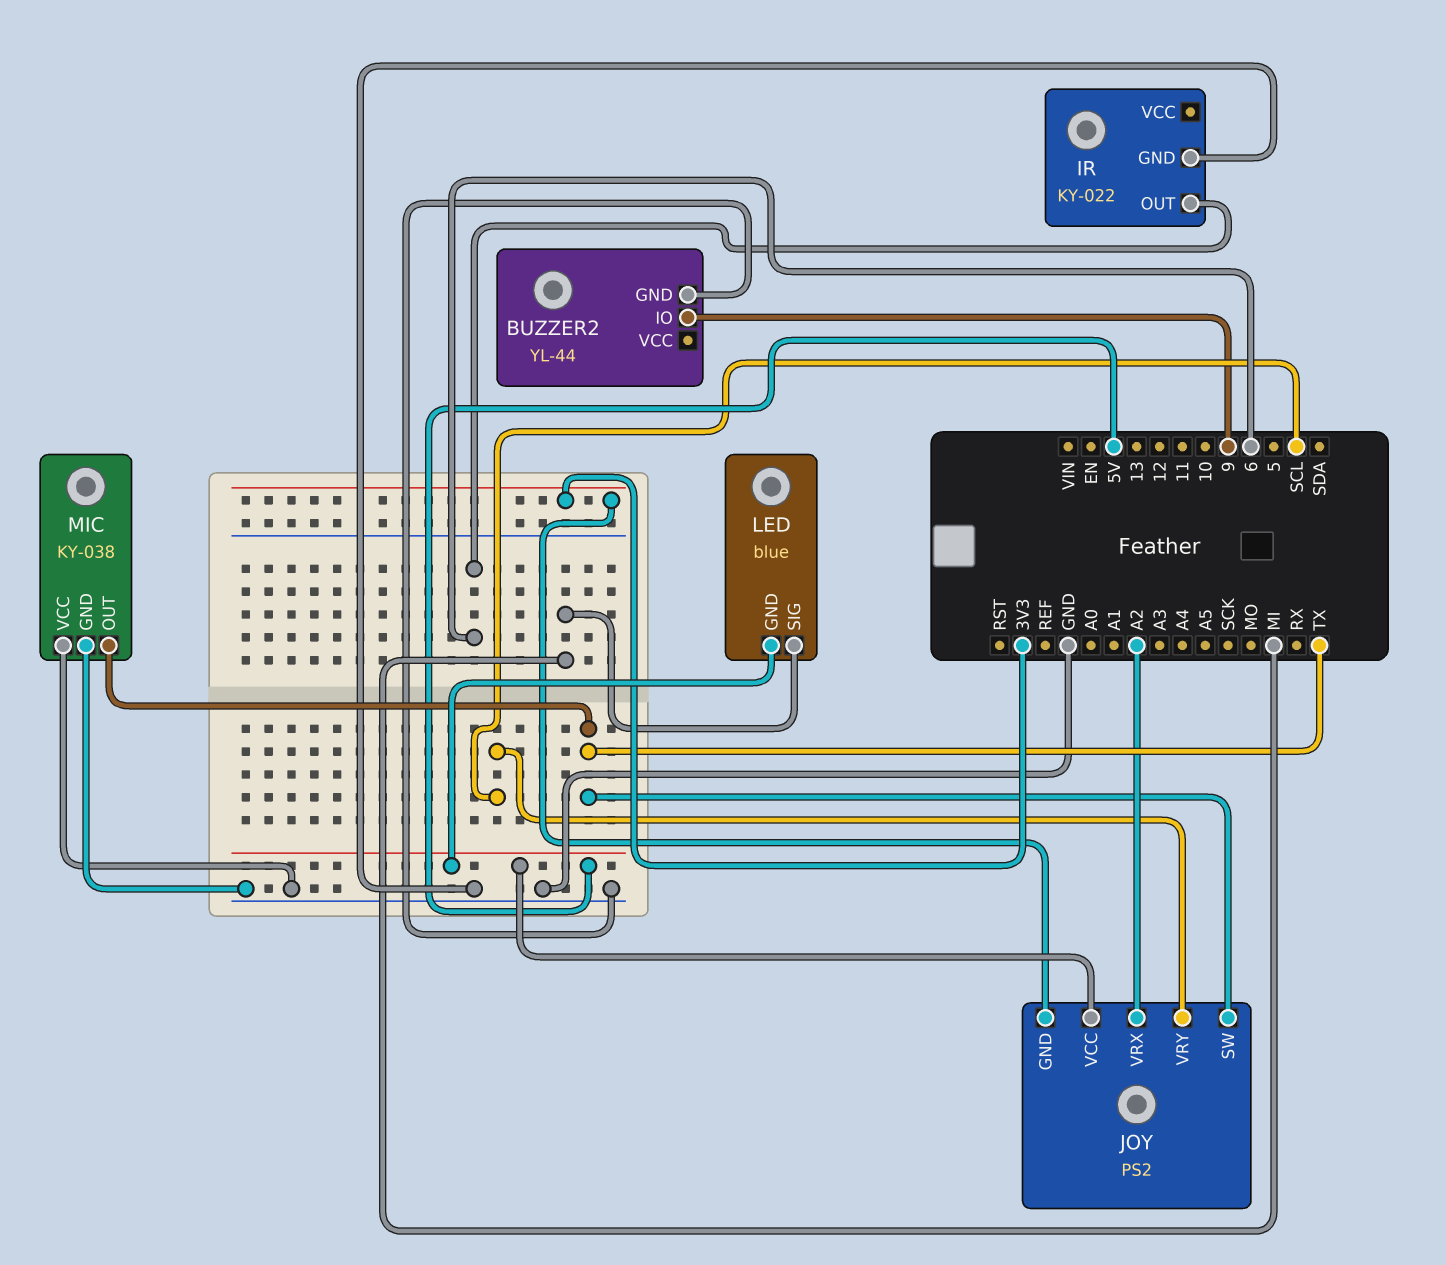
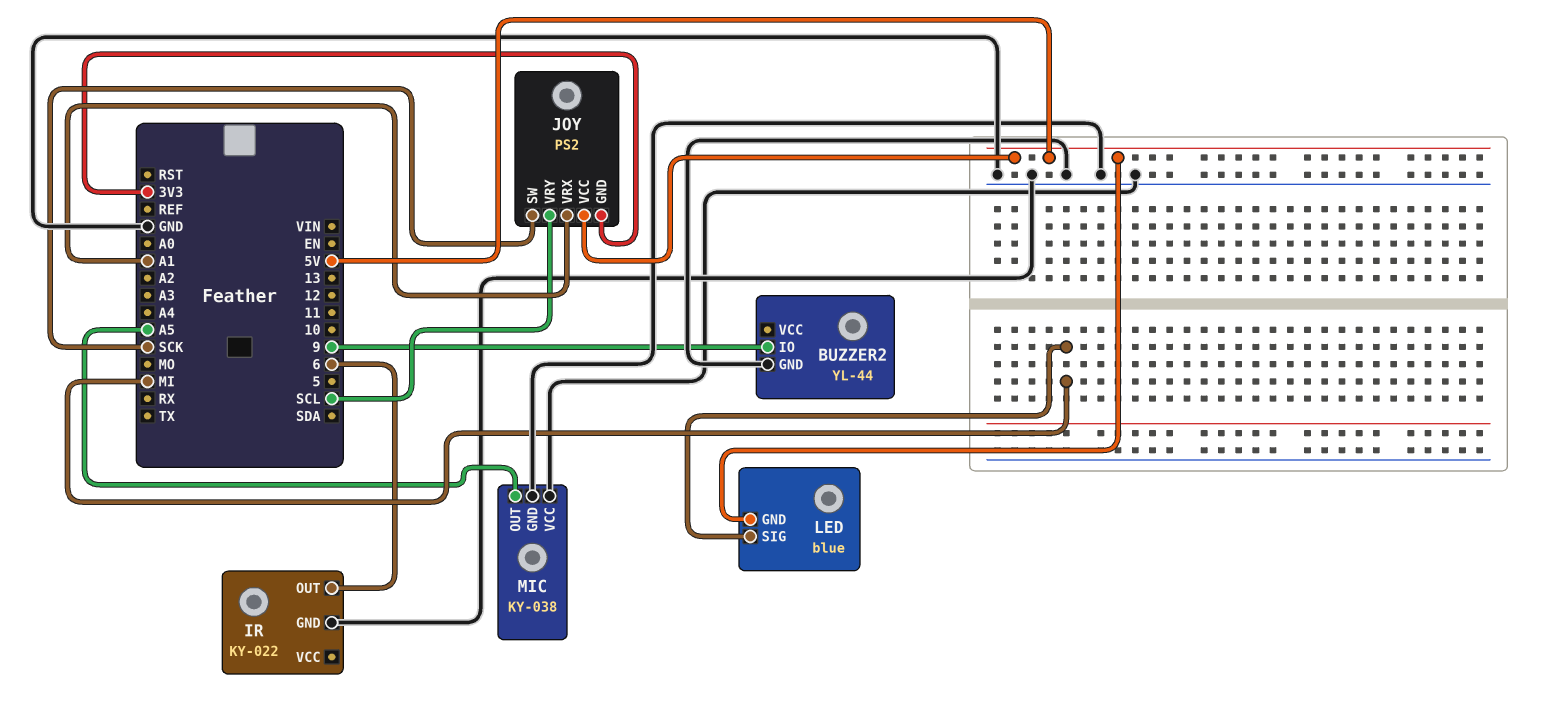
JOY pin SW: TX -> SCK
JOY pin VRX: A2 -> A1
MIC pin OUT: TX -> A5

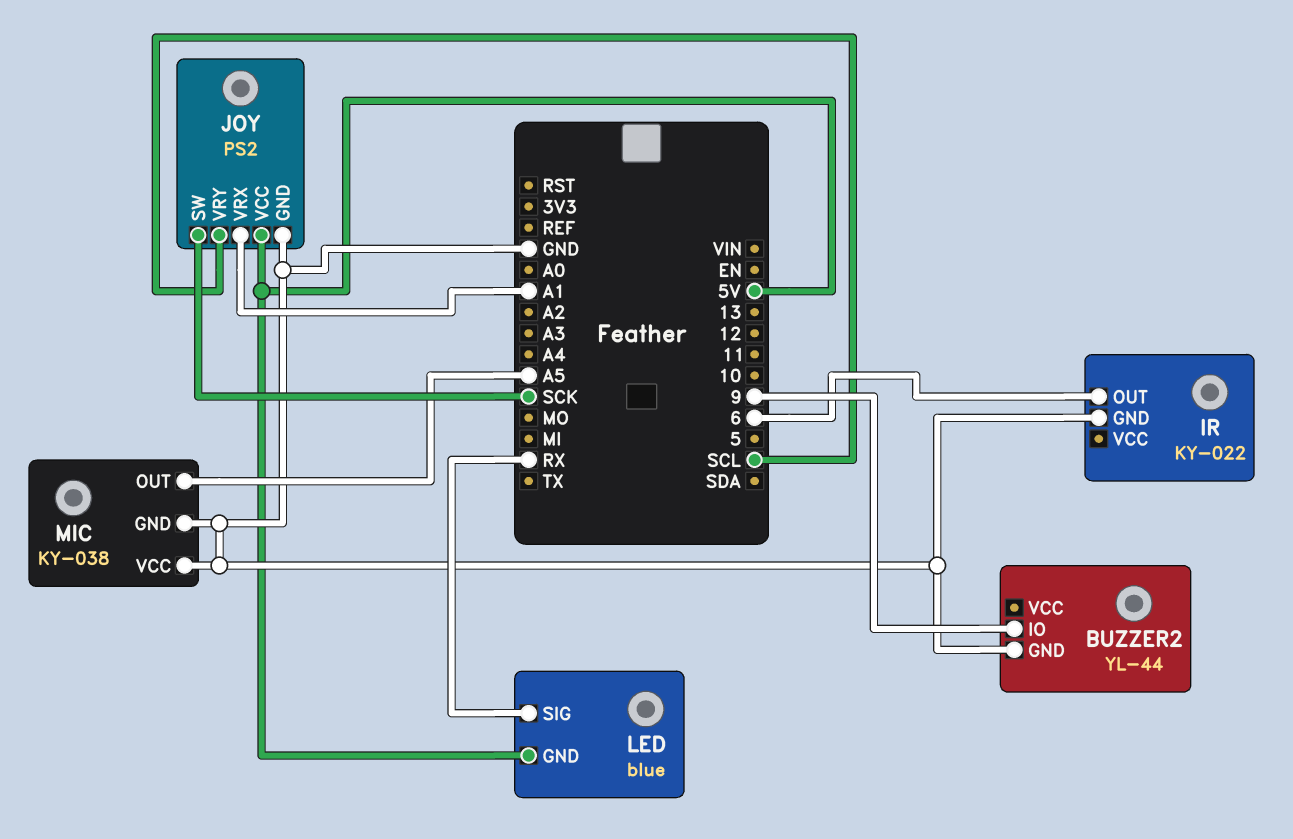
JOY pin GND: 3V3 -> GND
LED pin SIG: MI -> RX

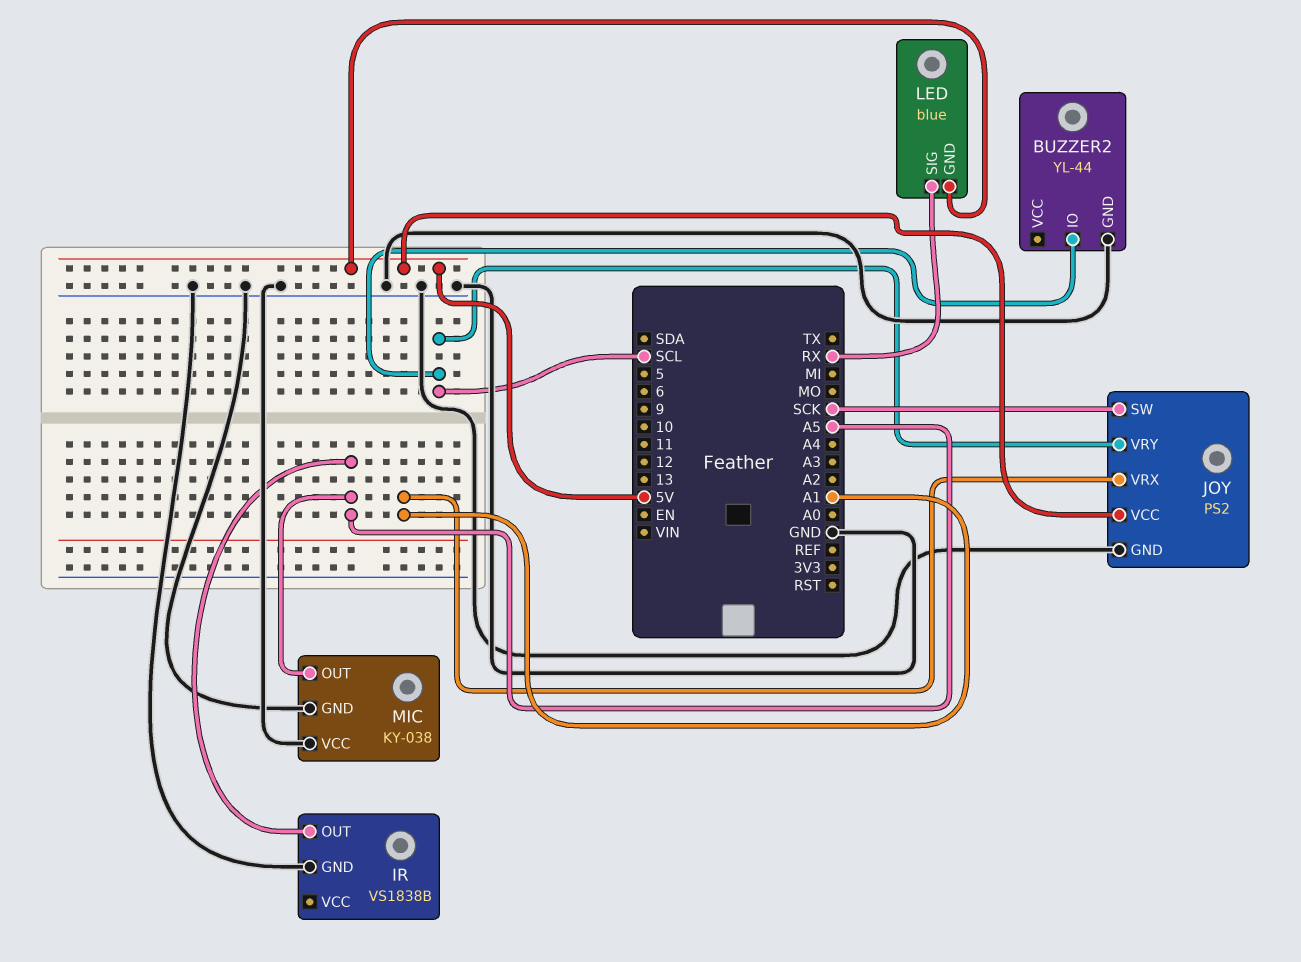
BUZZER2 pin IO: 9 -> SCL
IR: KY-022 -> VS1838B
IR pin OUT: 6 -> A5

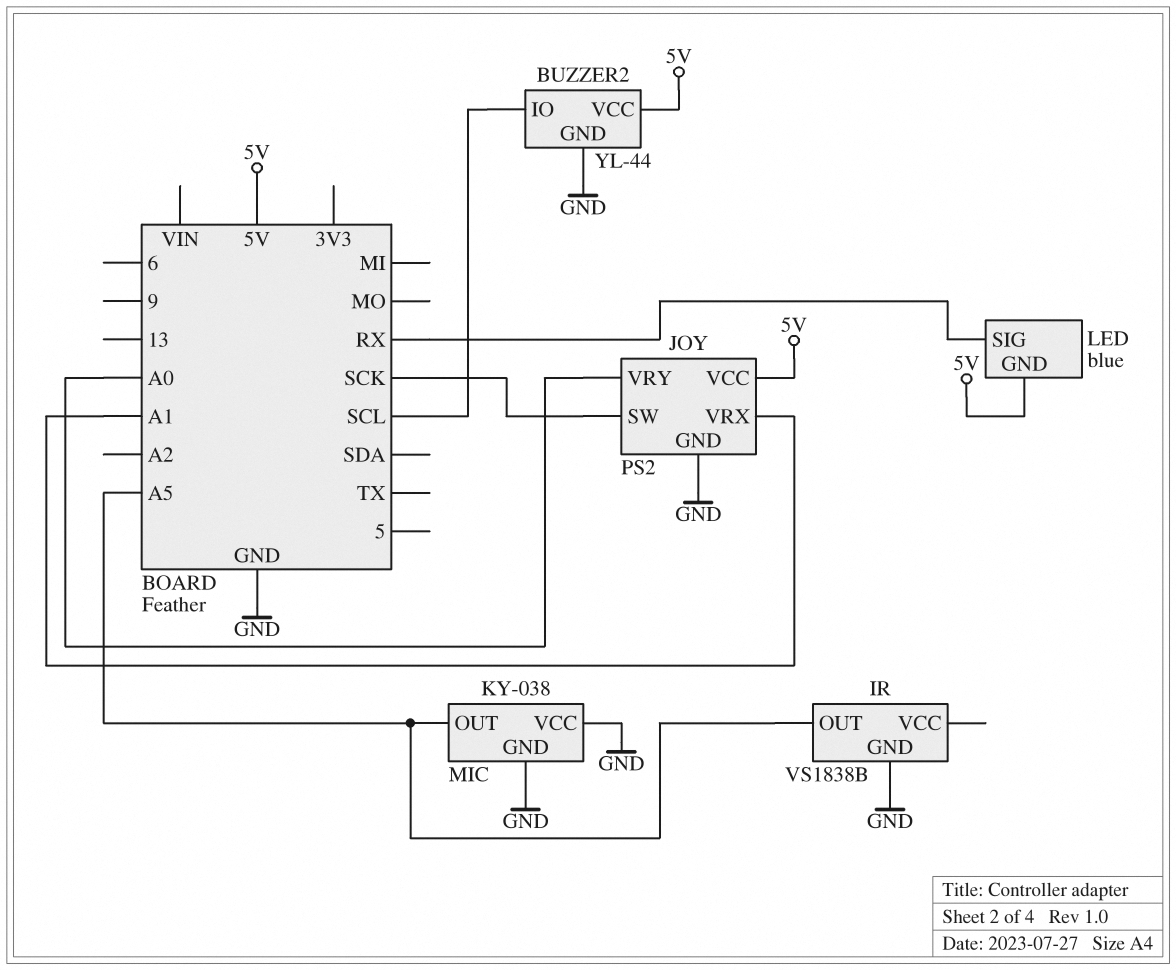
BUZZER2 pin VCC: none -> 5V
JOY pin VRY: SCL -> A0

